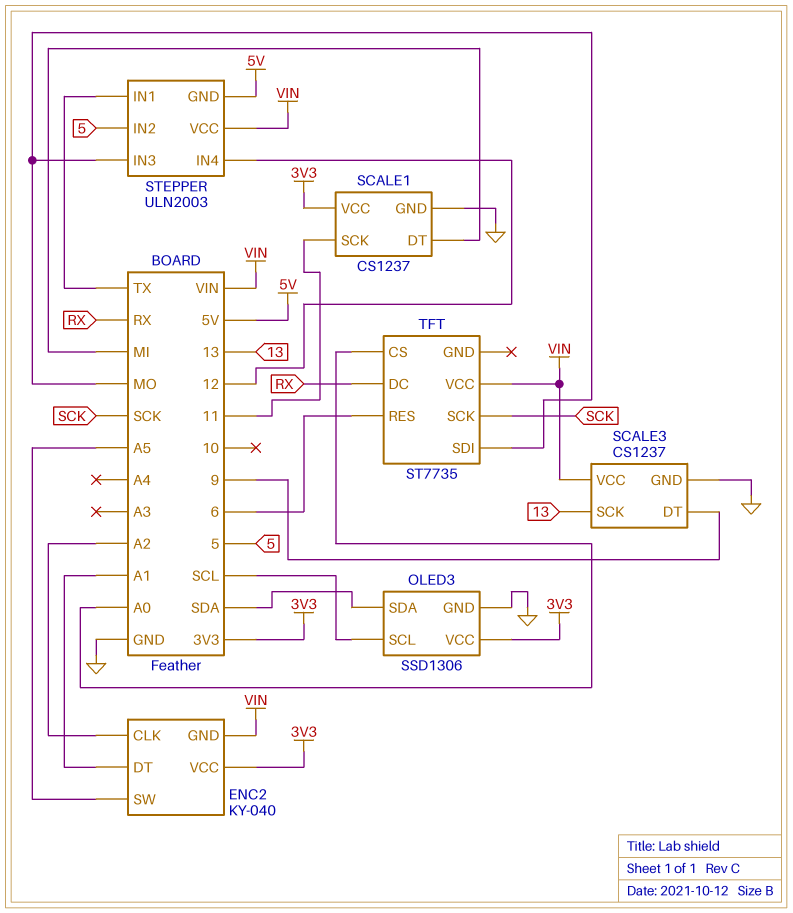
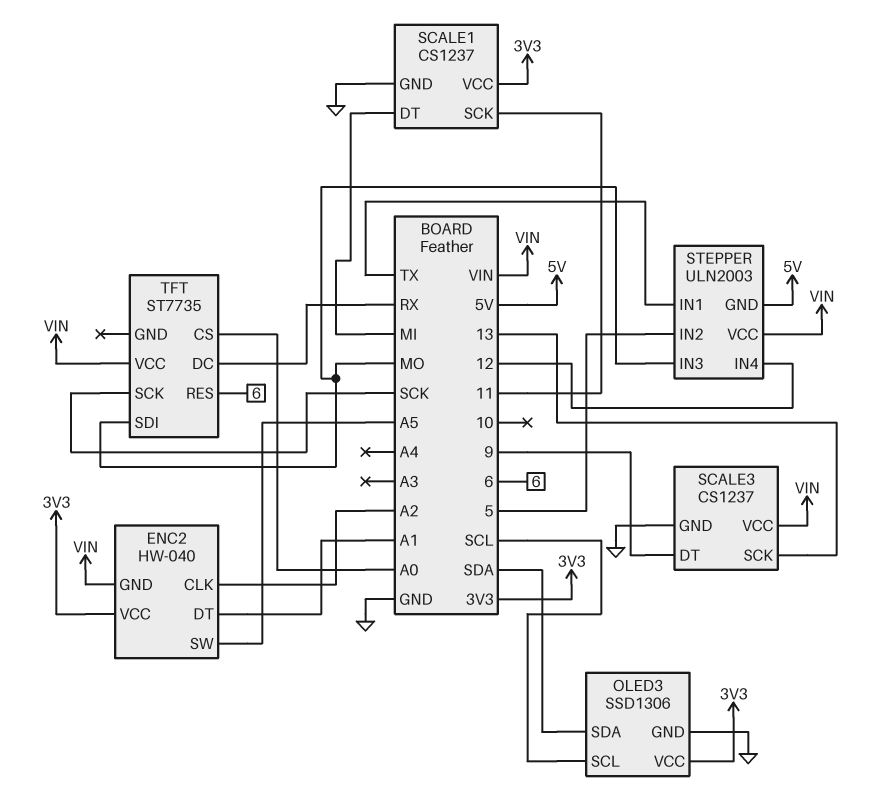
ENC2: KY-040 -> HW-040

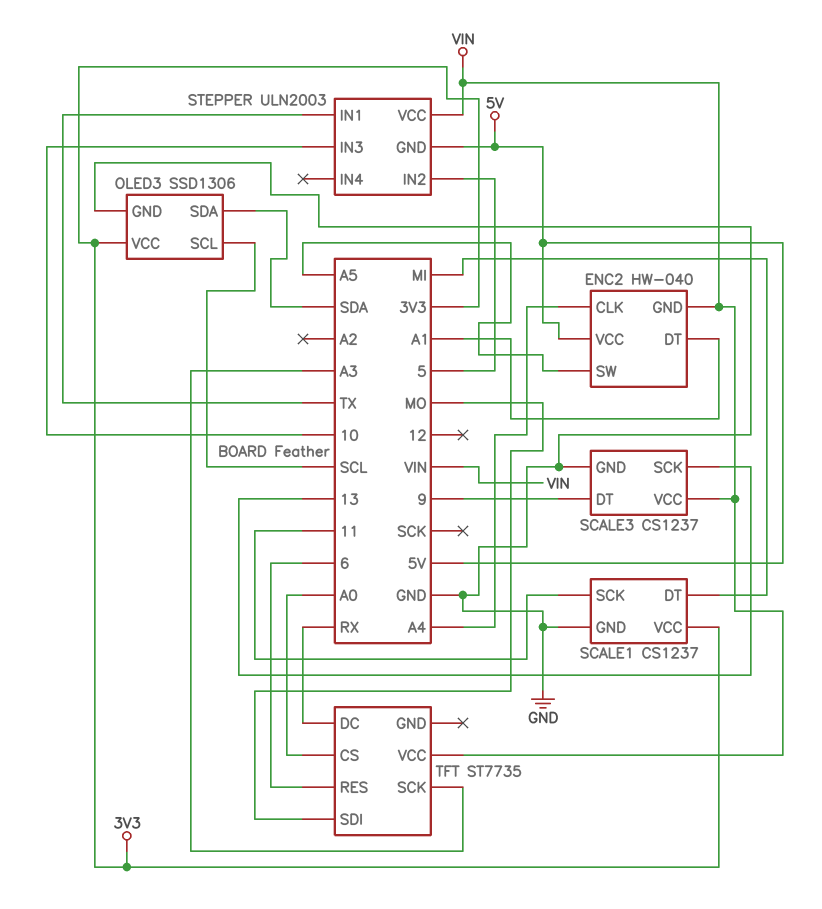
ENC2 pin CLK: A2 -> A4
ENC2 pin VCC: 3V3 -> 5V
STEPPER pin IN3: MO -> 10
STEPPER pin IN4: 12 -> none
TFT pin SCK: SCK -> A3

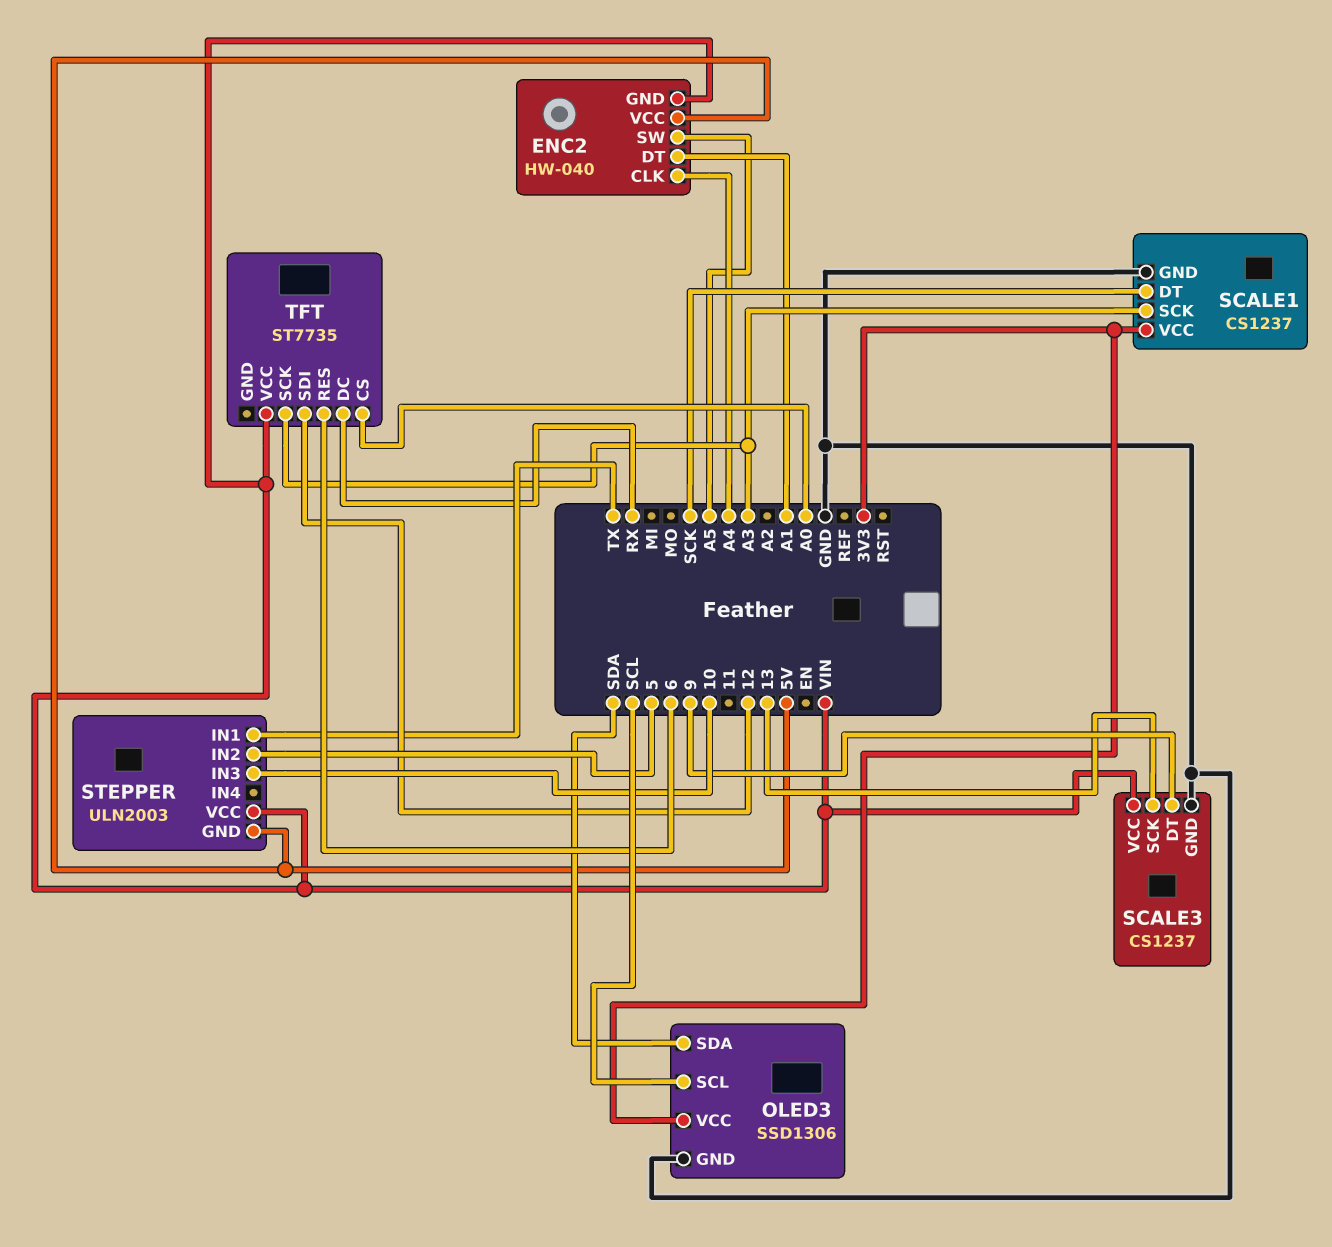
SCALE1 pin DT: MI -> SCK
SCALE1 pin SCK: 11 -> A3
TFT pin SDI: MO -> 12

